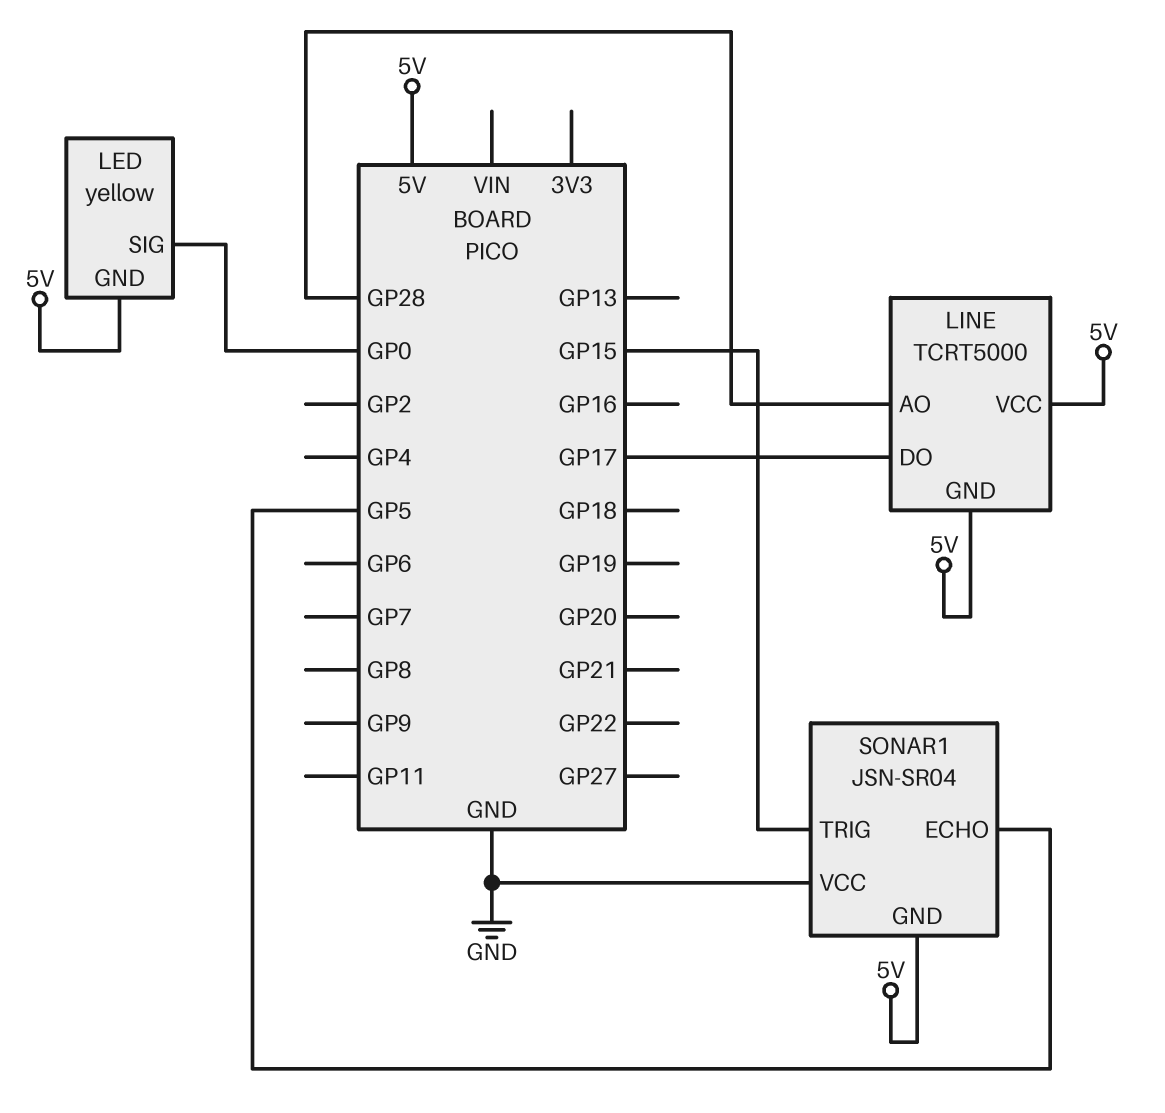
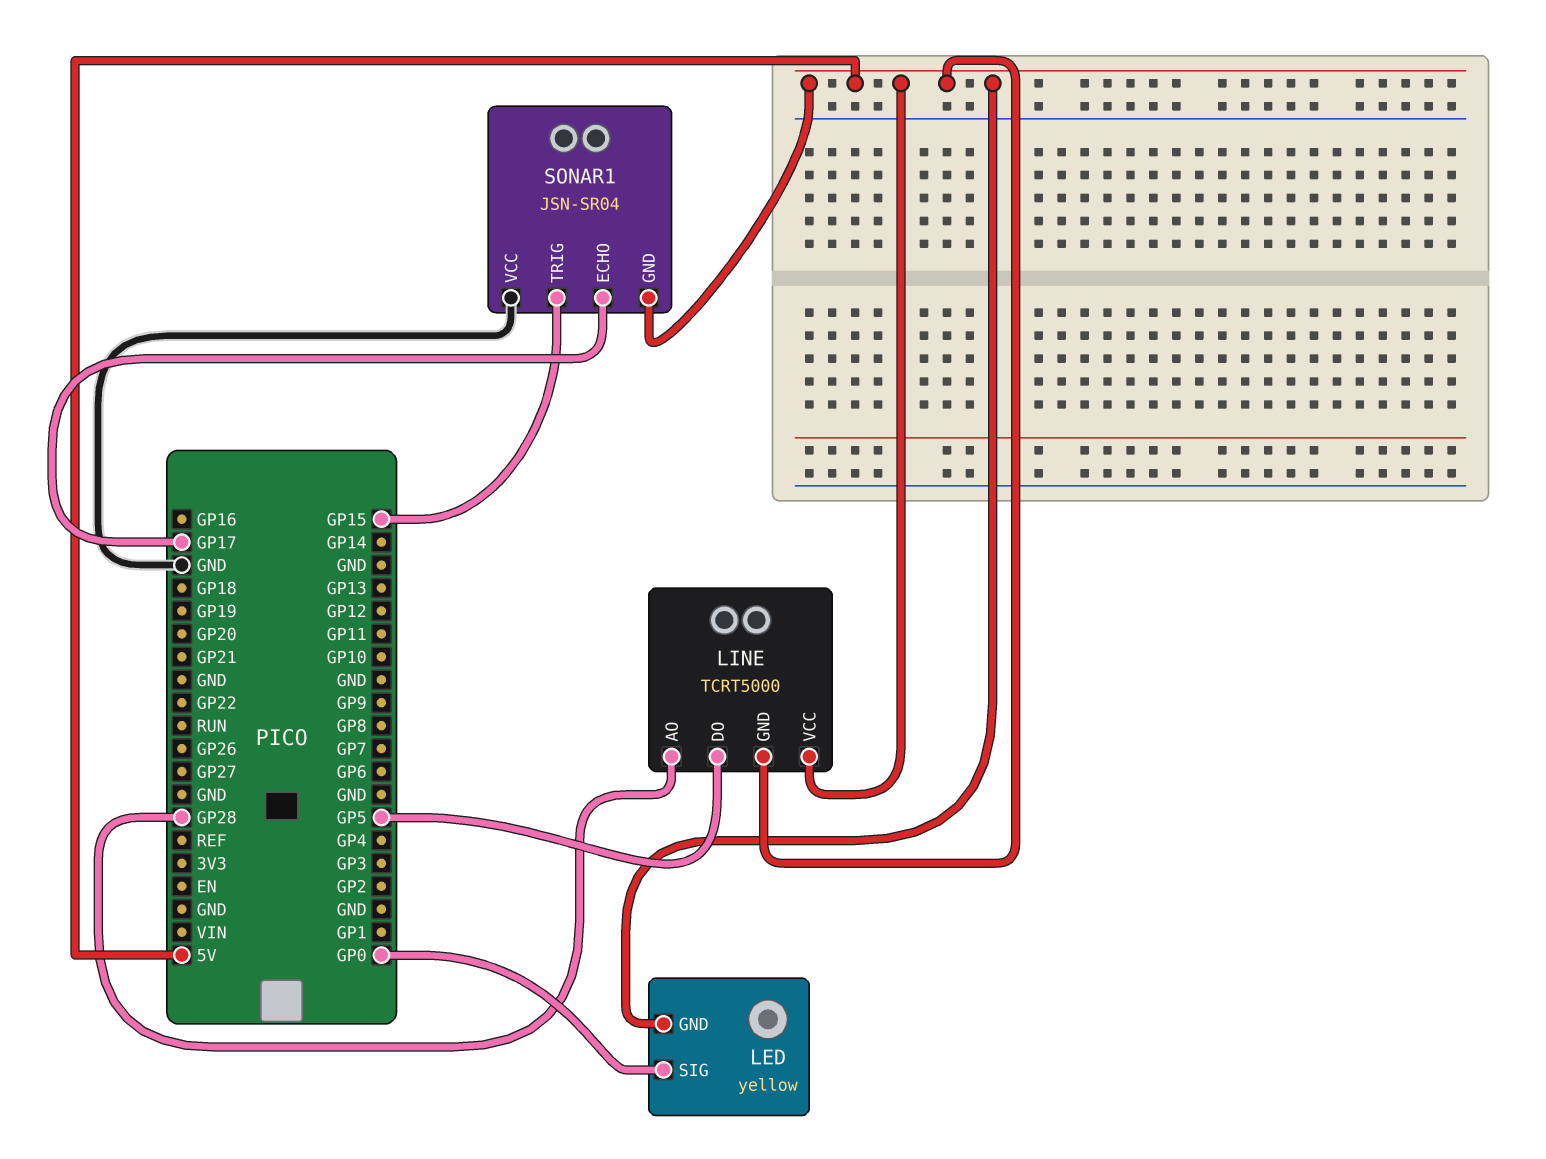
LINE pin DO: GP17 -> GP5
SONAR1 pin ECHO: GP5 -> GP17

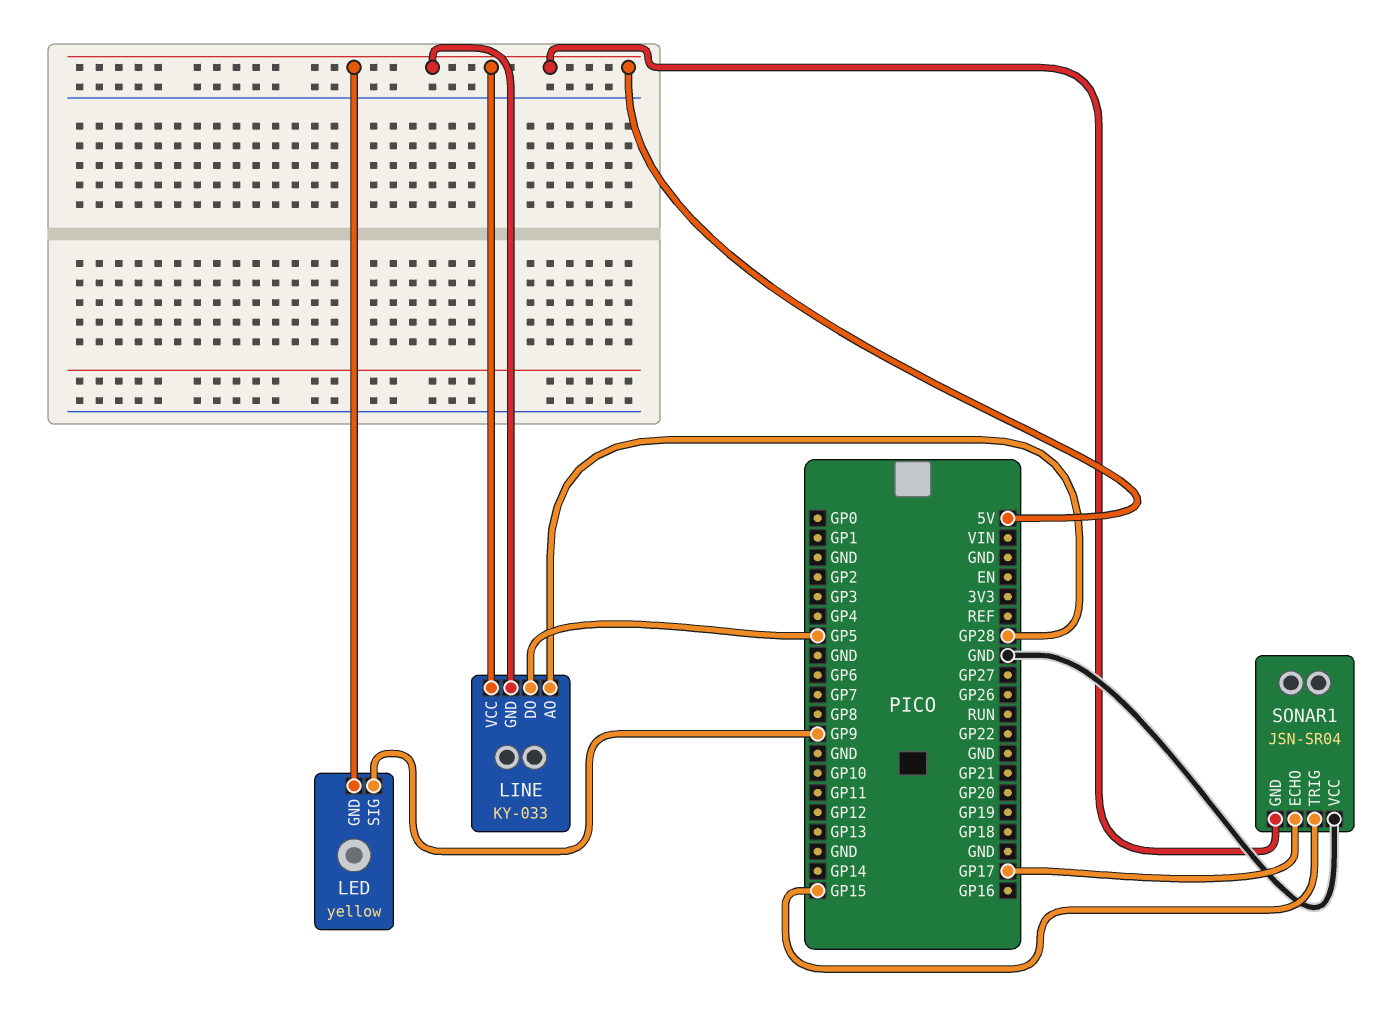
LED pin SIG: GP0 -> GP9
LINE: TCRT5000 -> KY-033

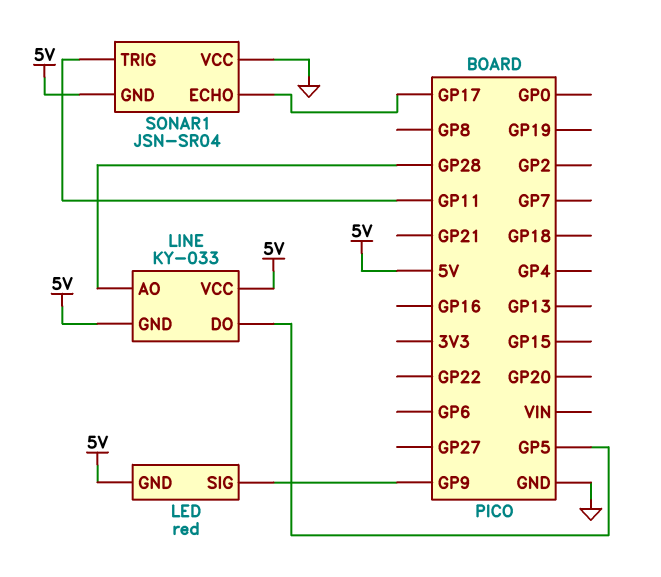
LED: yellow -> red
SONAR1 pin TRIG: GP15 -> GP11

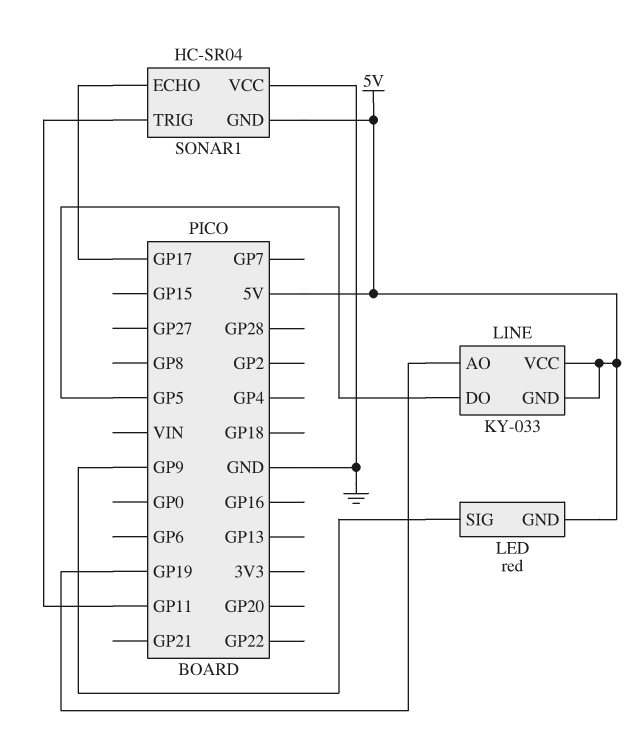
LINE pin AO: GP28 -> GP19
SONAR1: JSN-SR04 -> HC-SR04

